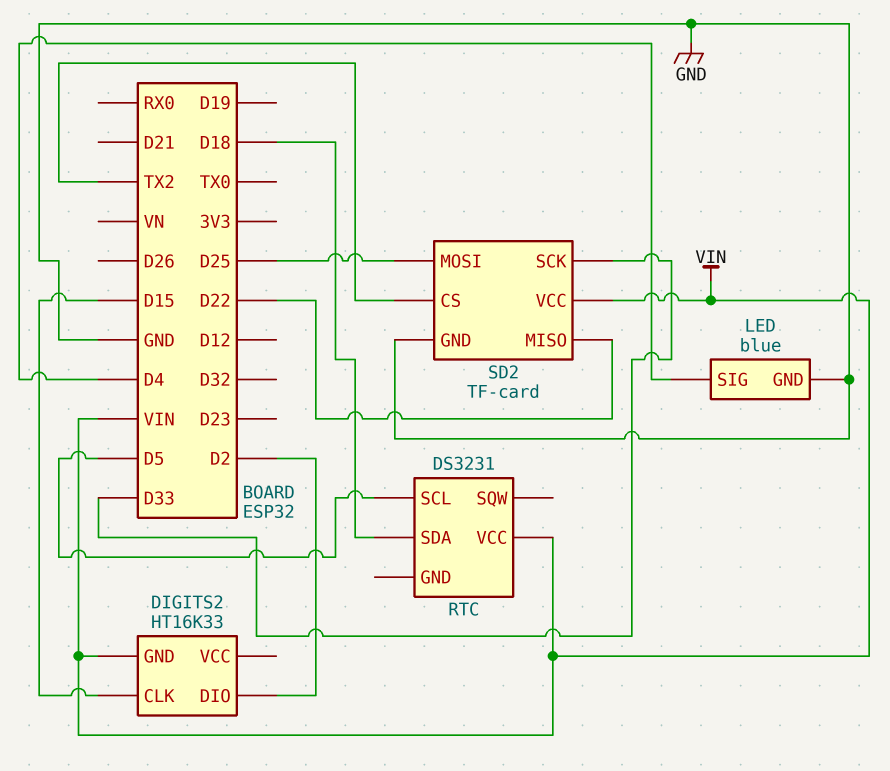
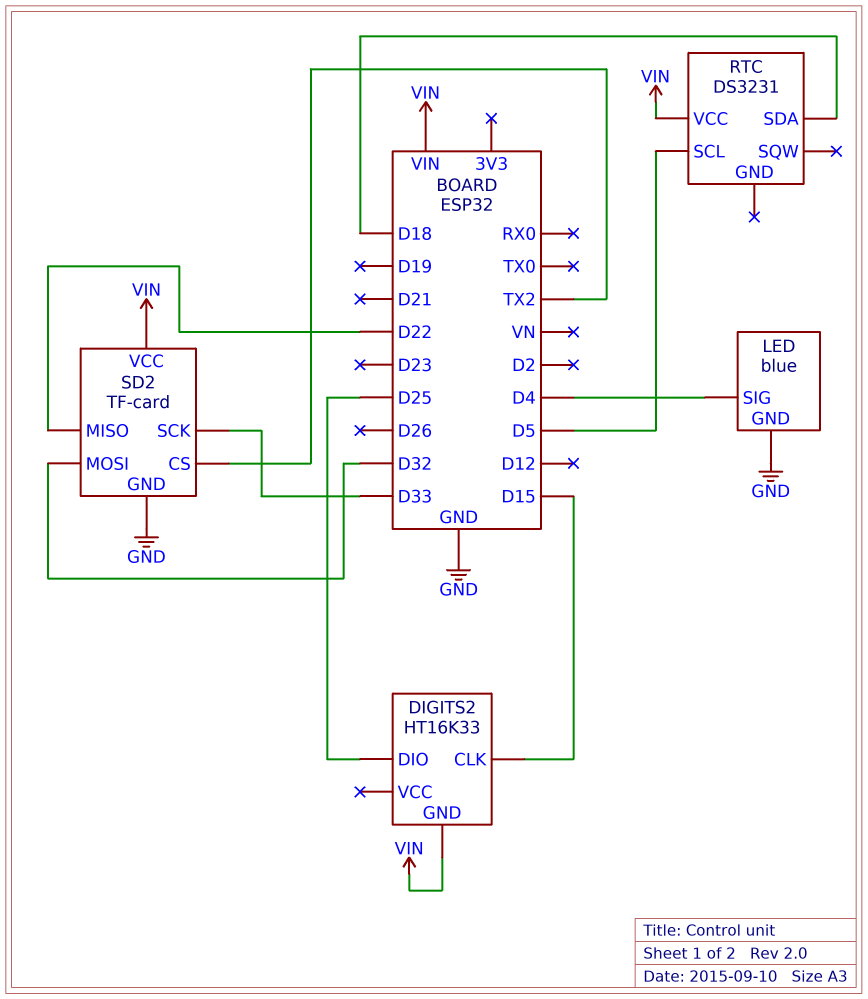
DIGITS2 pin DIO: D2 -> D25
SD2 pin MOSI: D25 -> D32

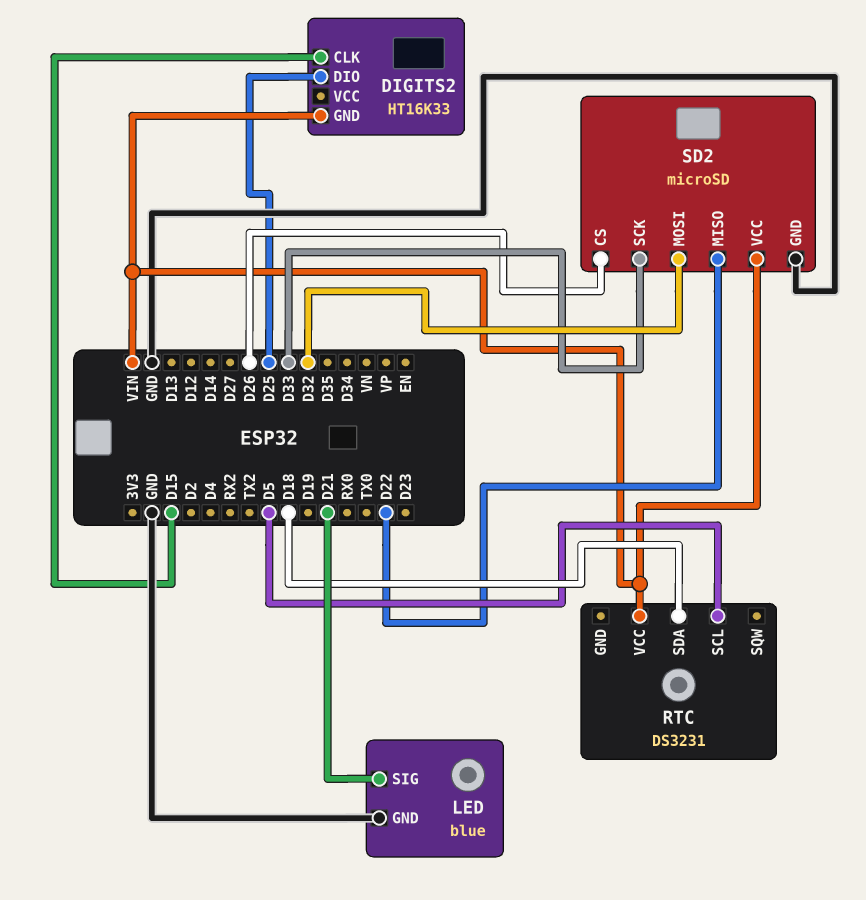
LED pin SIG: D4 -> D21
SD2: TF-card -> microSD
SD2 pin CS: TX2 -> D26

